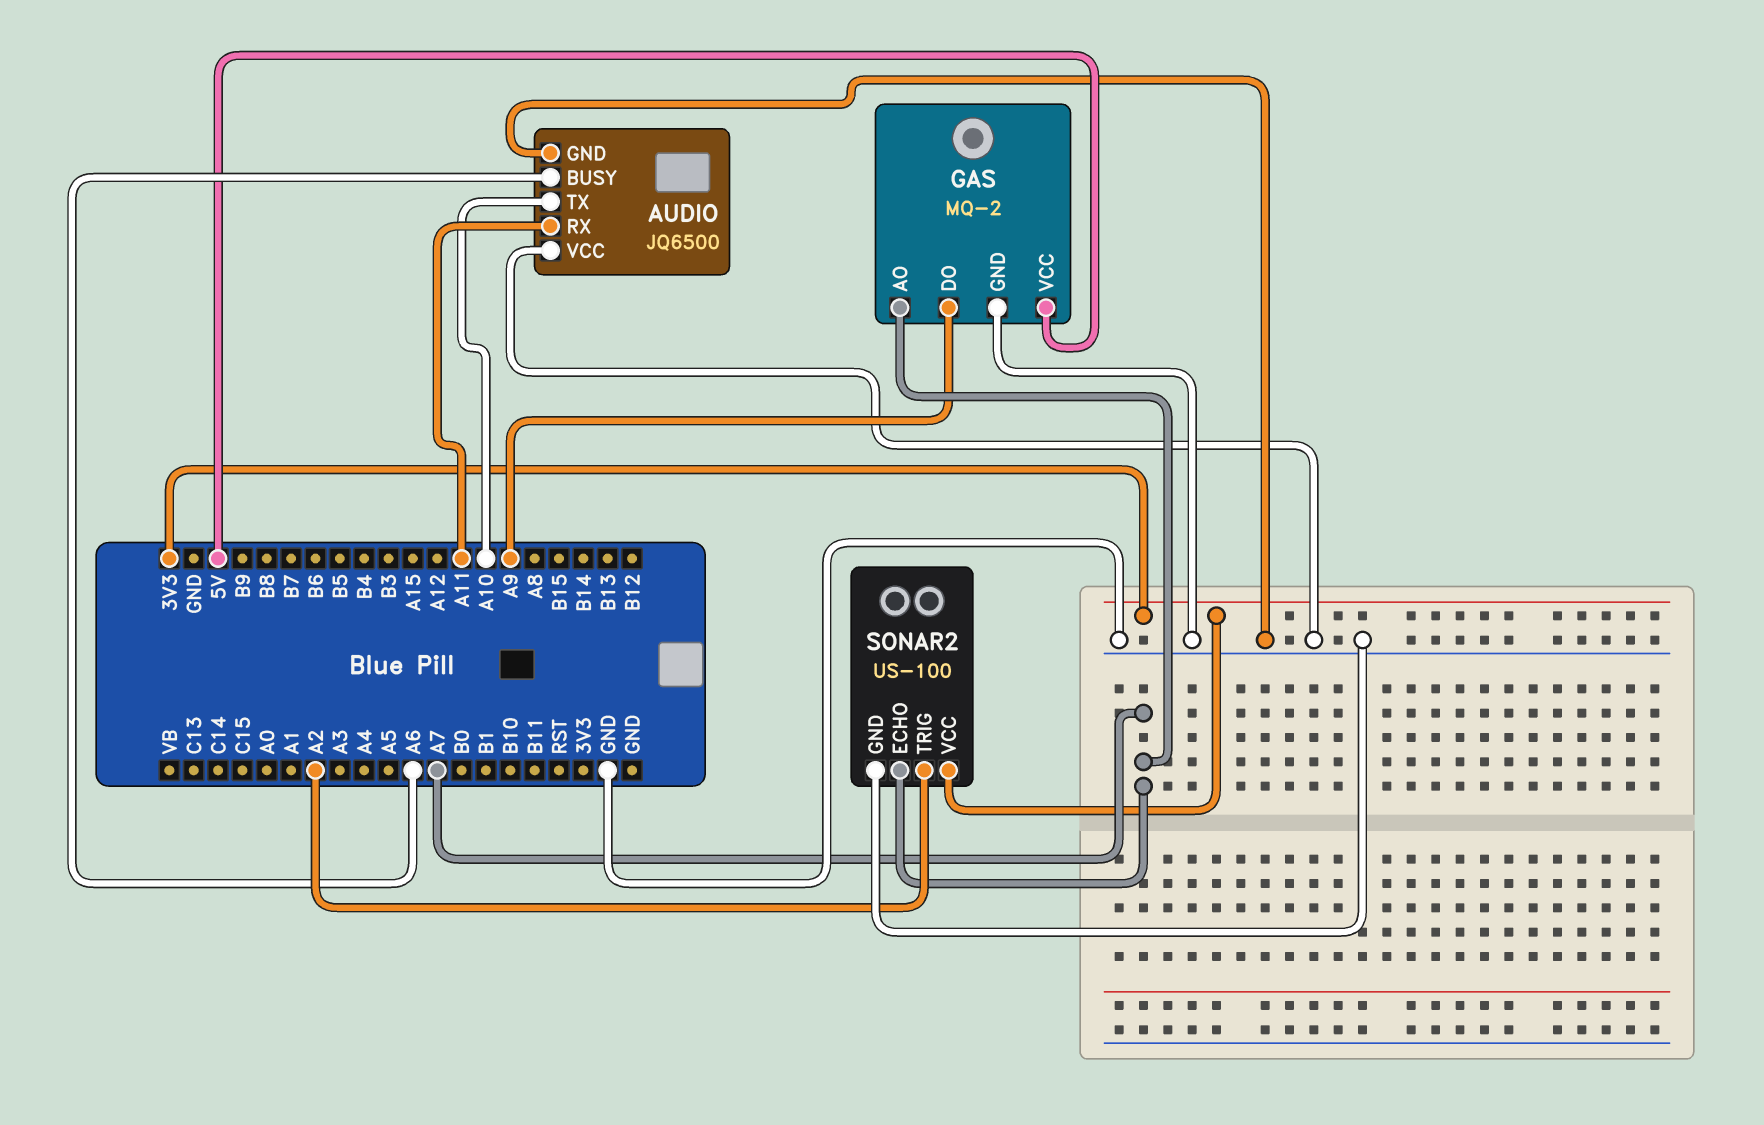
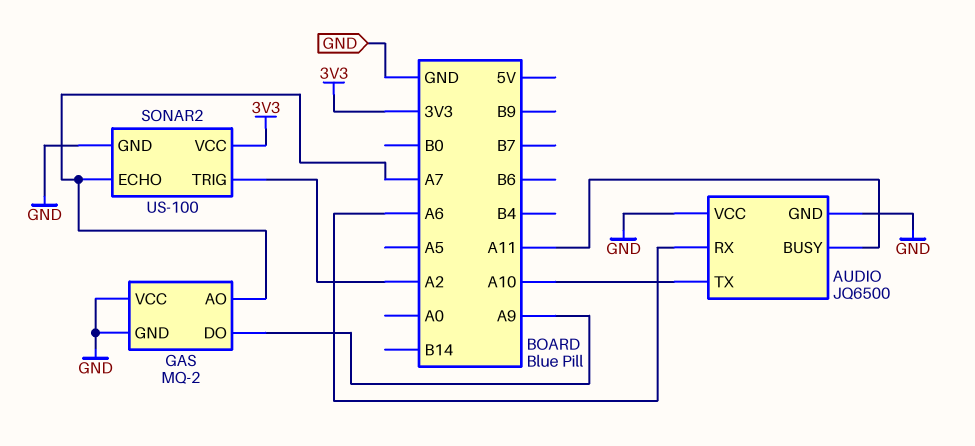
AUDIO pin BUSY: A6 -> A11
AUDIO pin RX: A11 -> A6
GAS pin VCC: 5V -> GND

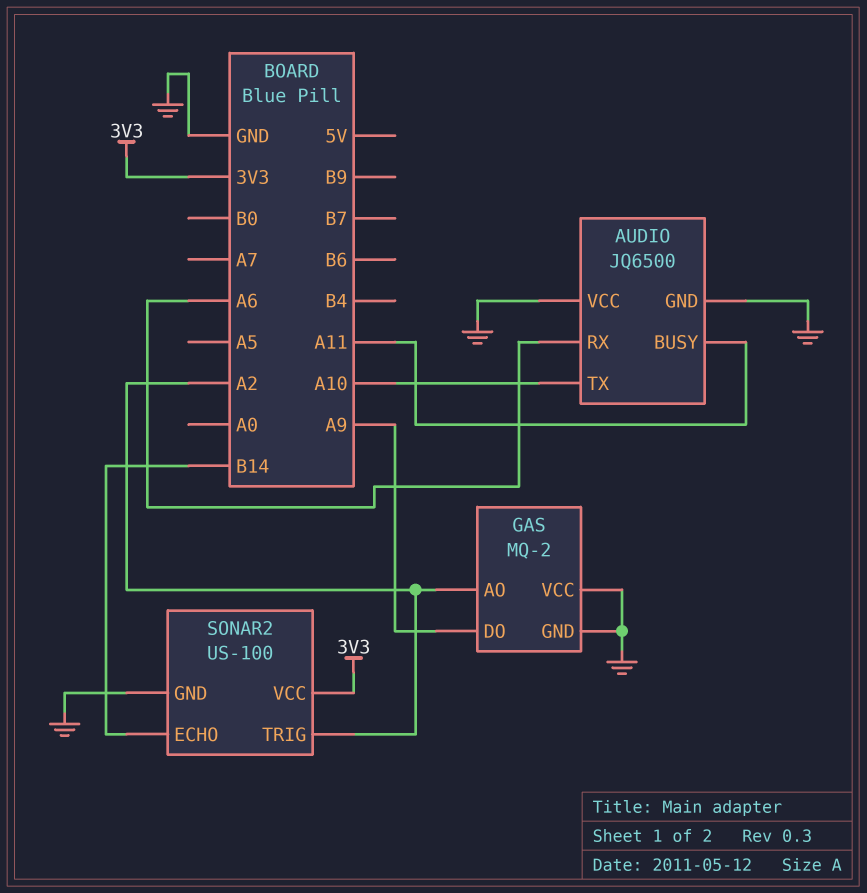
GAS pin AO: A7 -> A2
SONAR2 pin ECHO: A7 -> B14

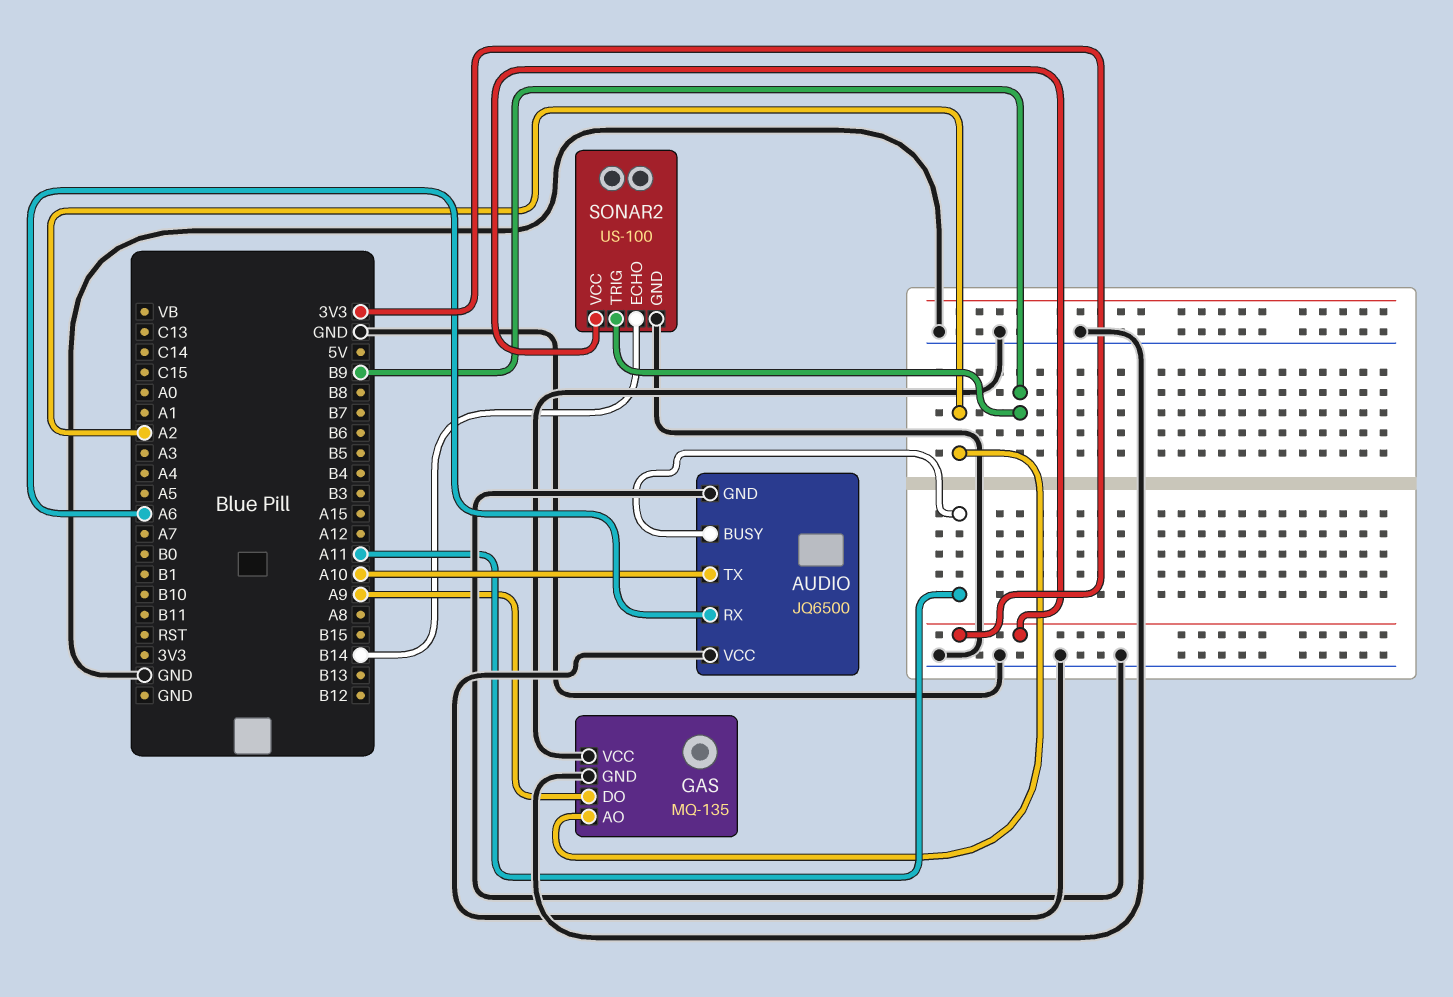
GAS: MQ-2 -> MQ-135
SONAR2 pin TRIG: A2 -> B9

